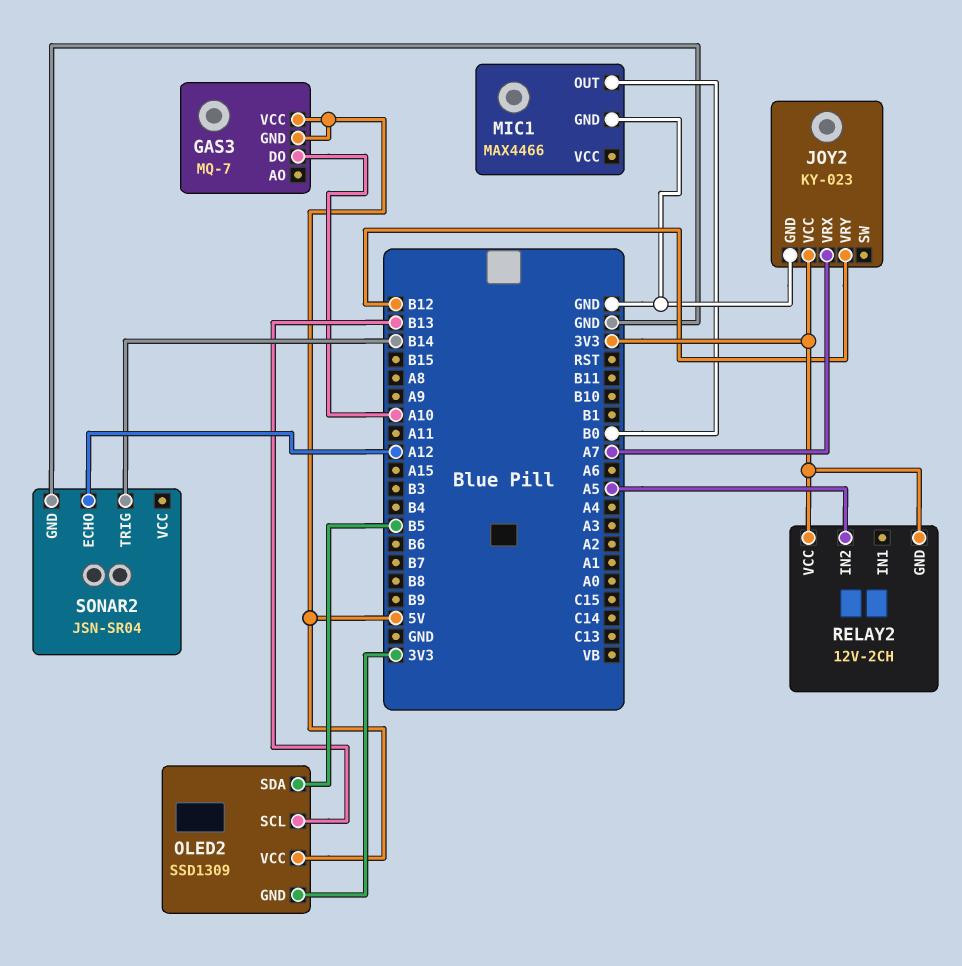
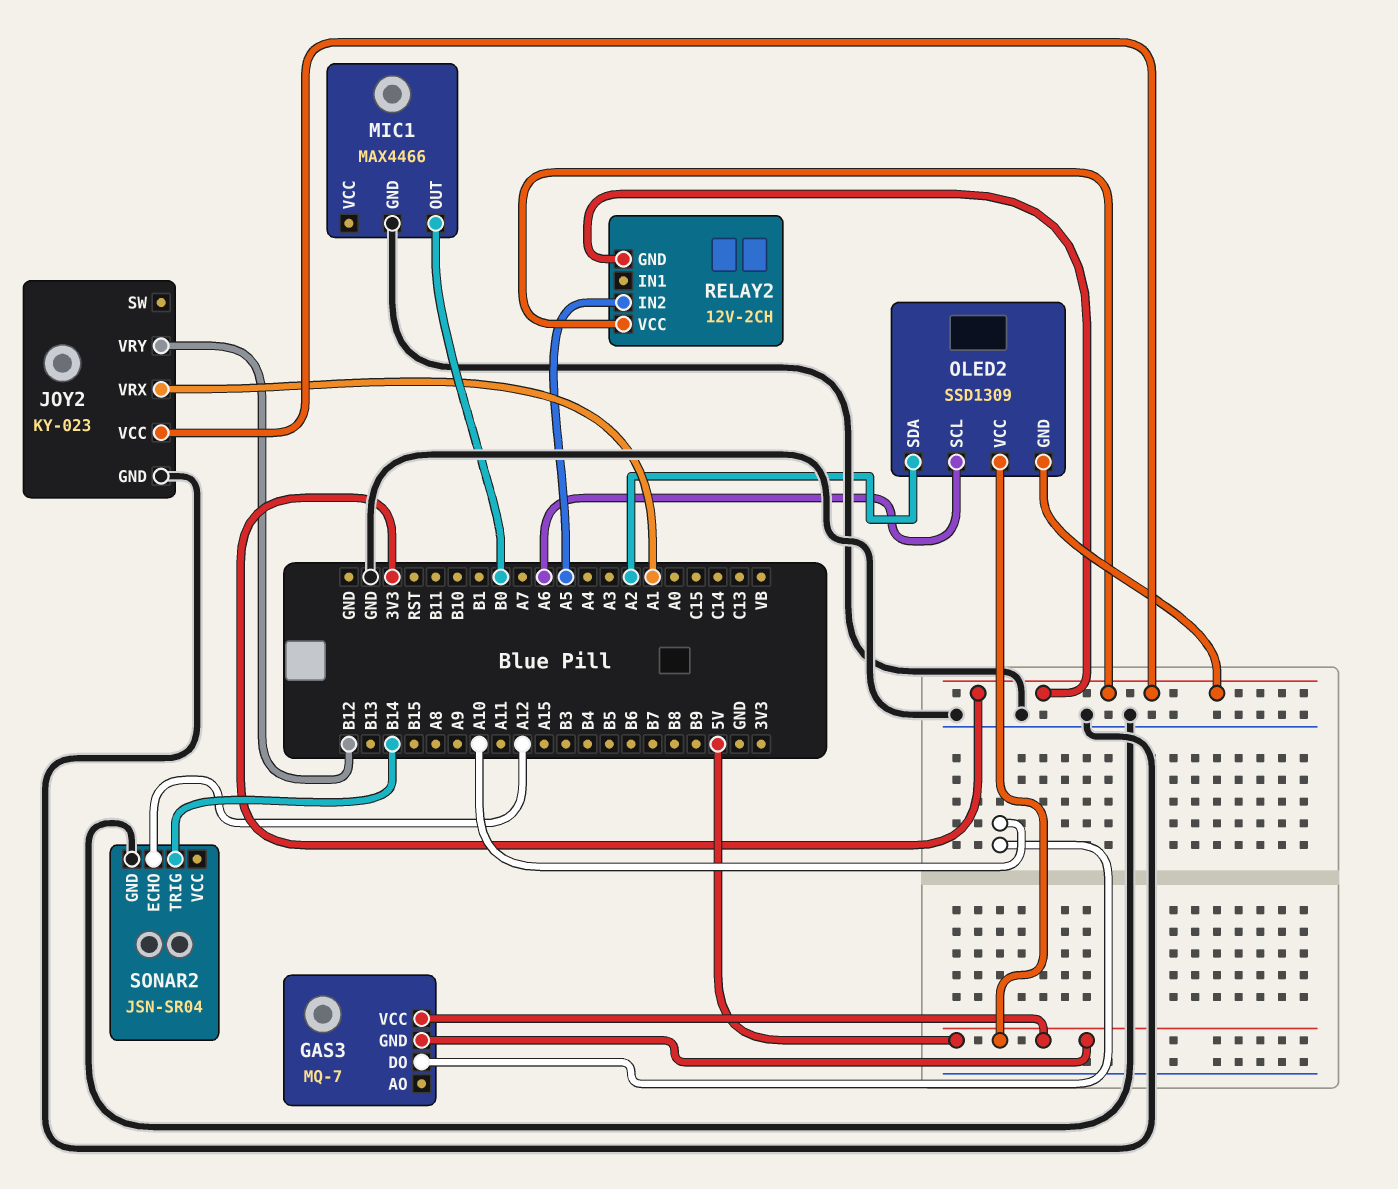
JOY2 pin VRX: A7 -> A1
OLED2 pin SCL: B13 -> A6
OLED2 pin SDA: B5 -> A2

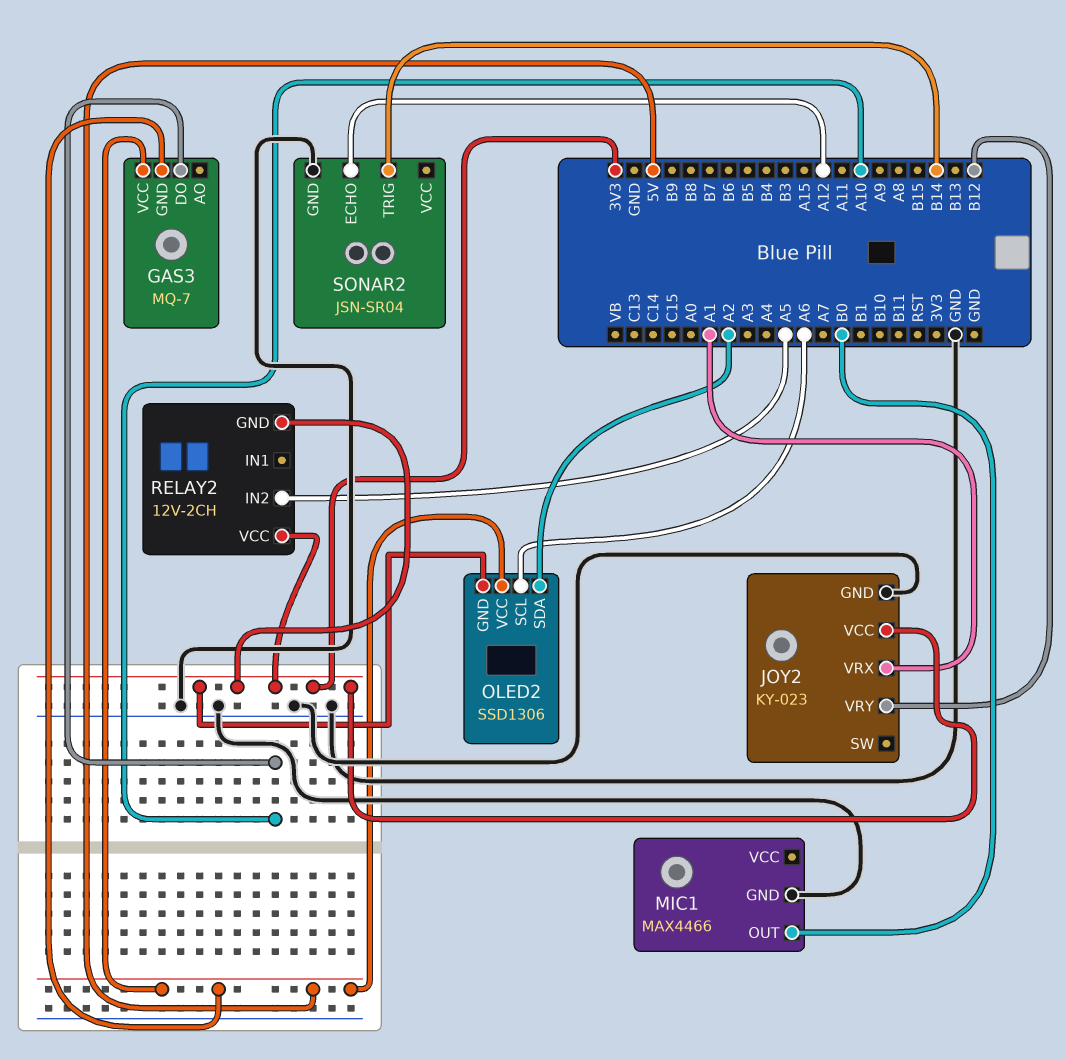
OLED2: SSD1309 -> SSD1306

